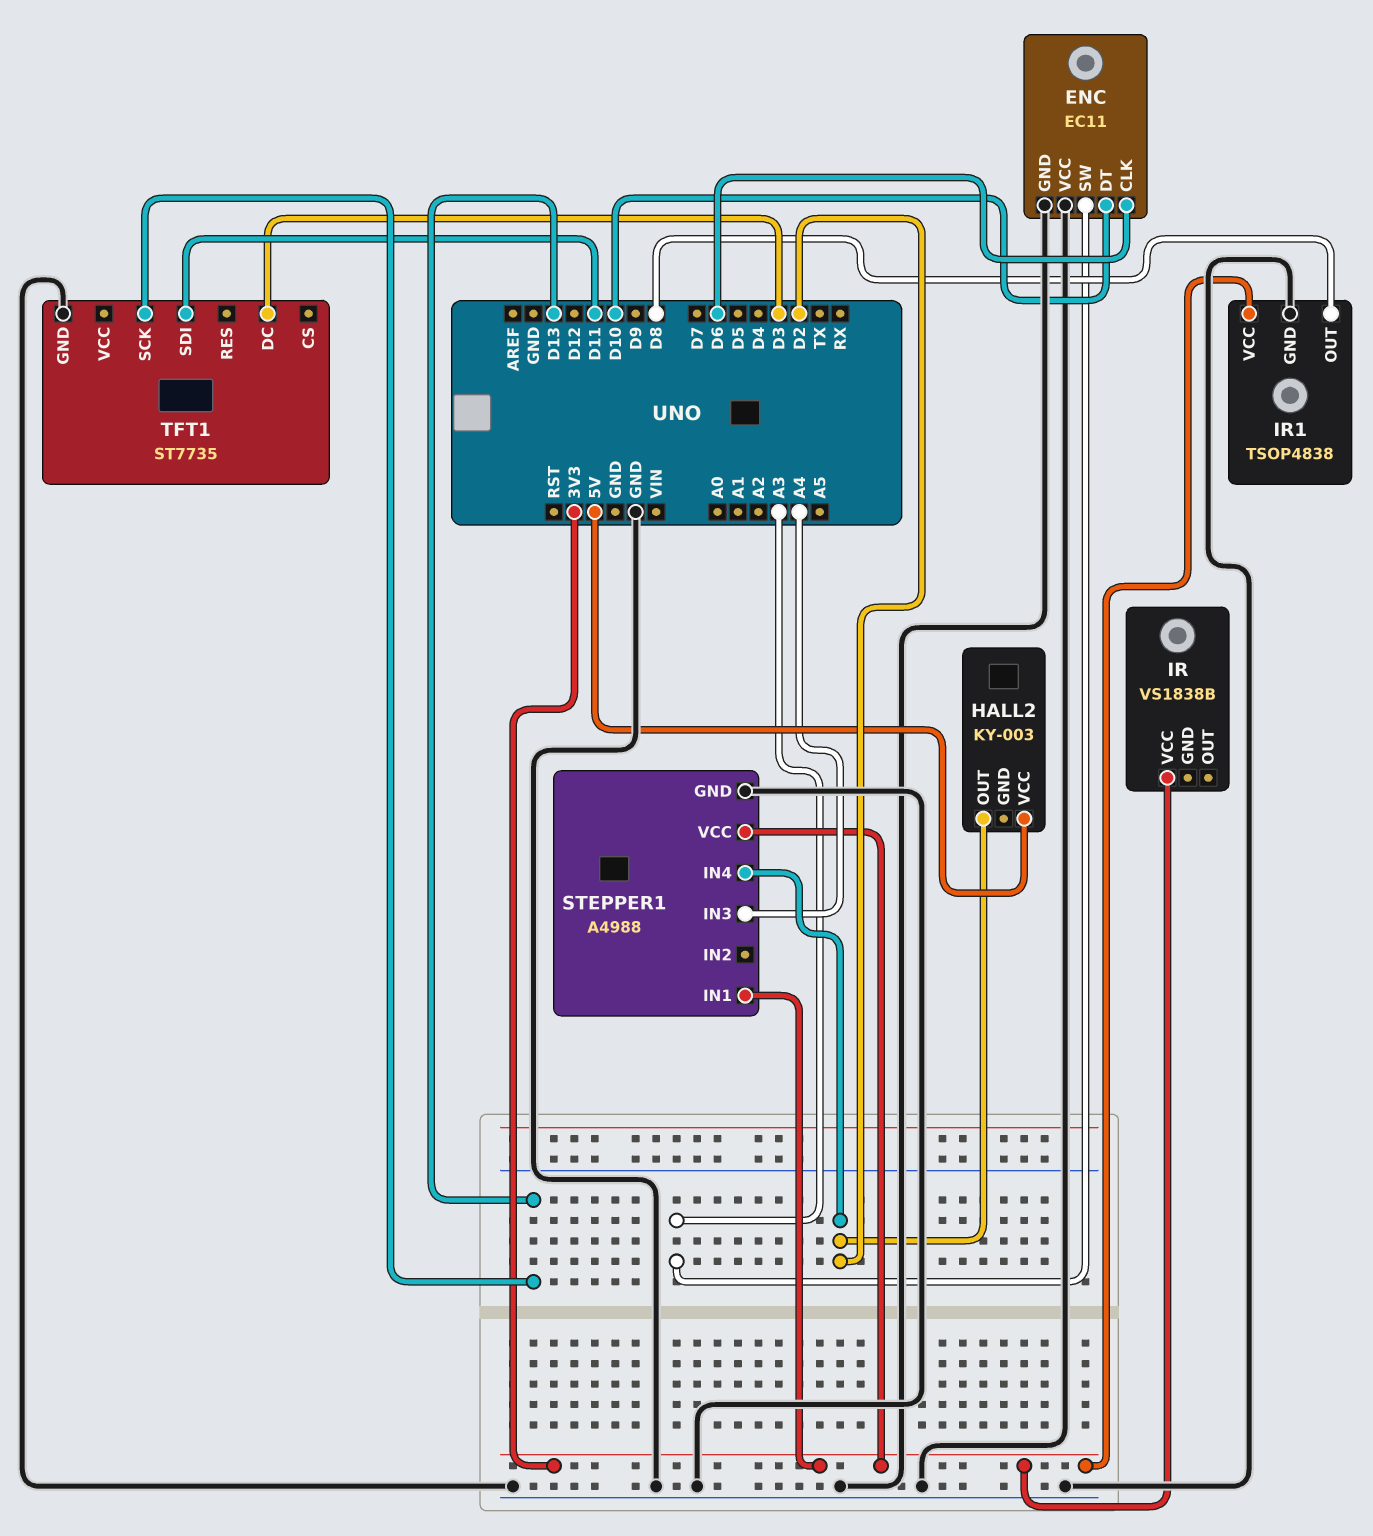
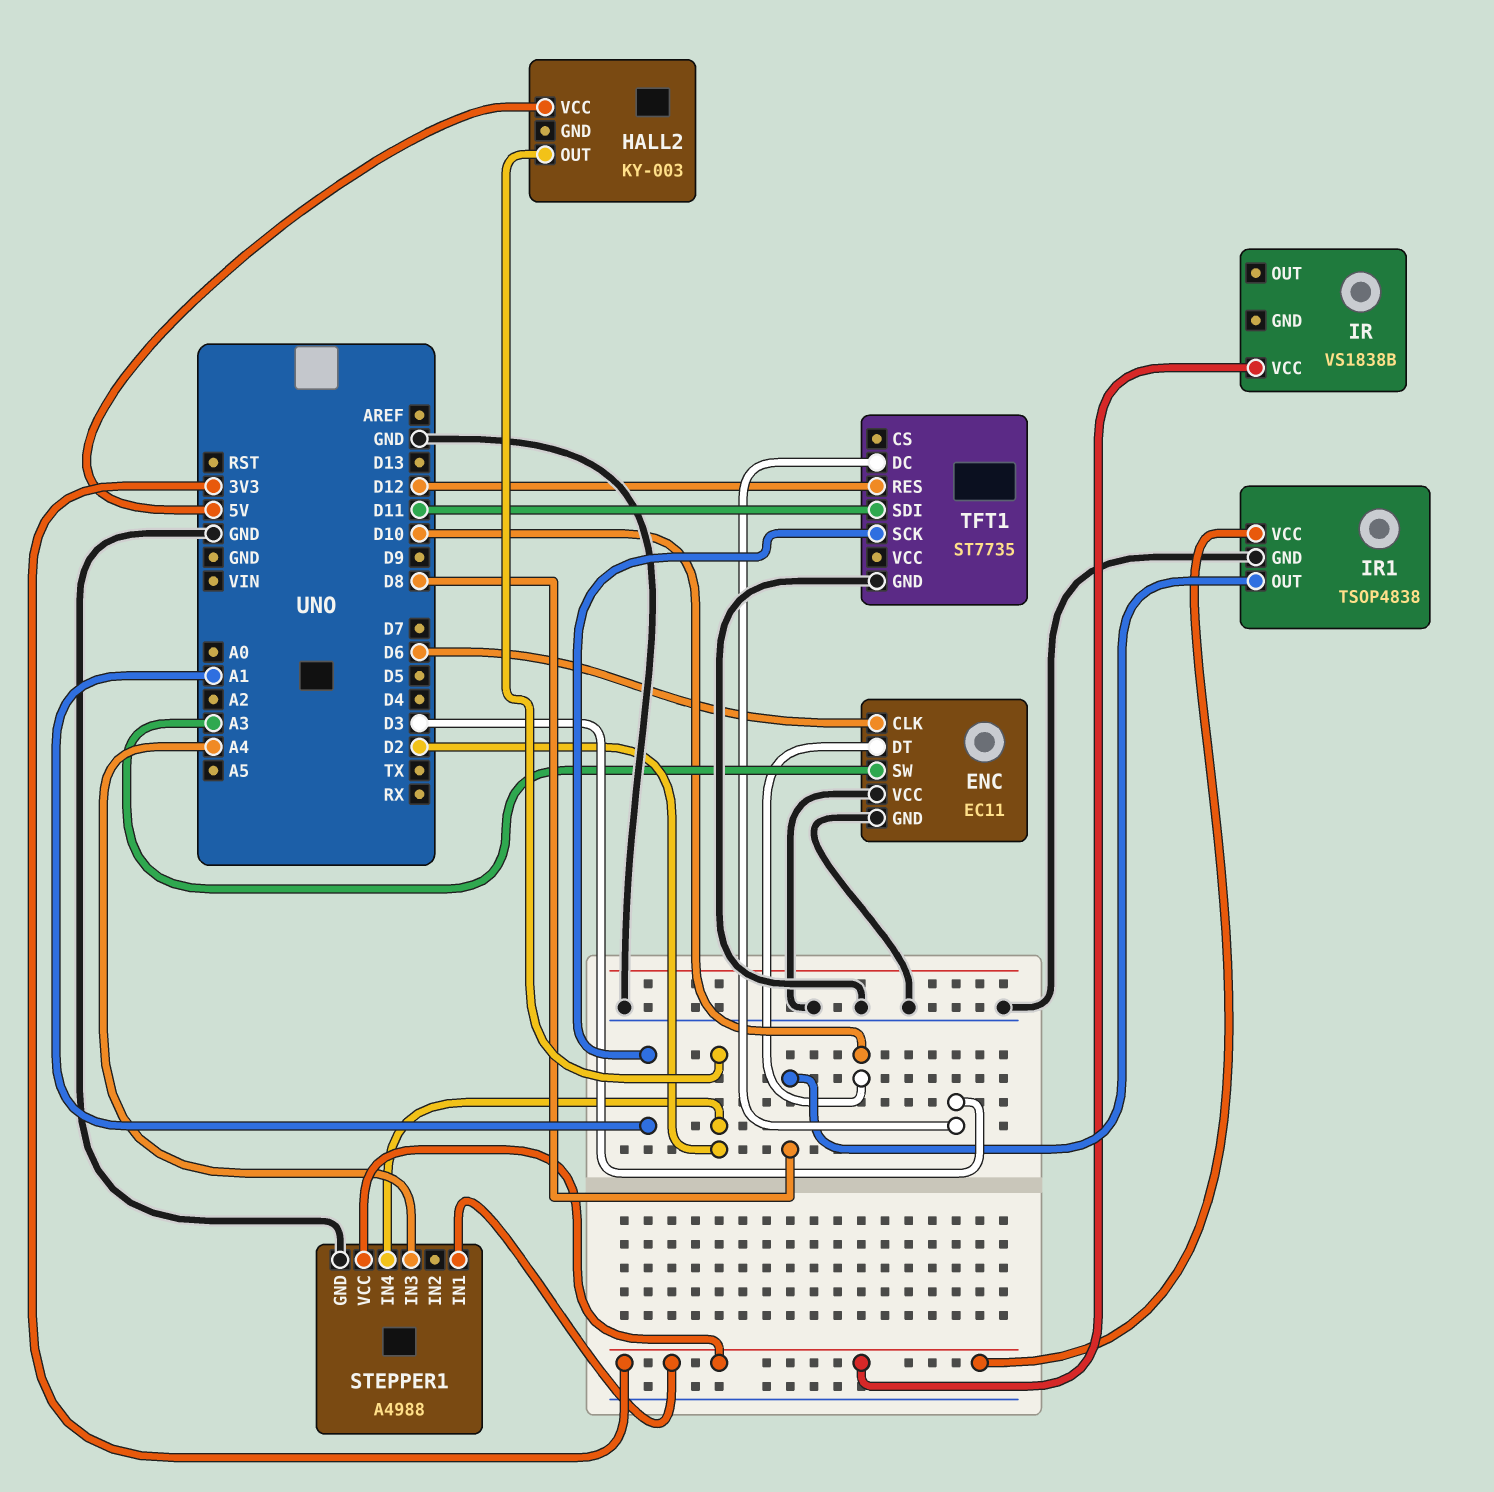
TFT1 pin RES: none -> D12
TFT1 pin SCK: D13 -> A1

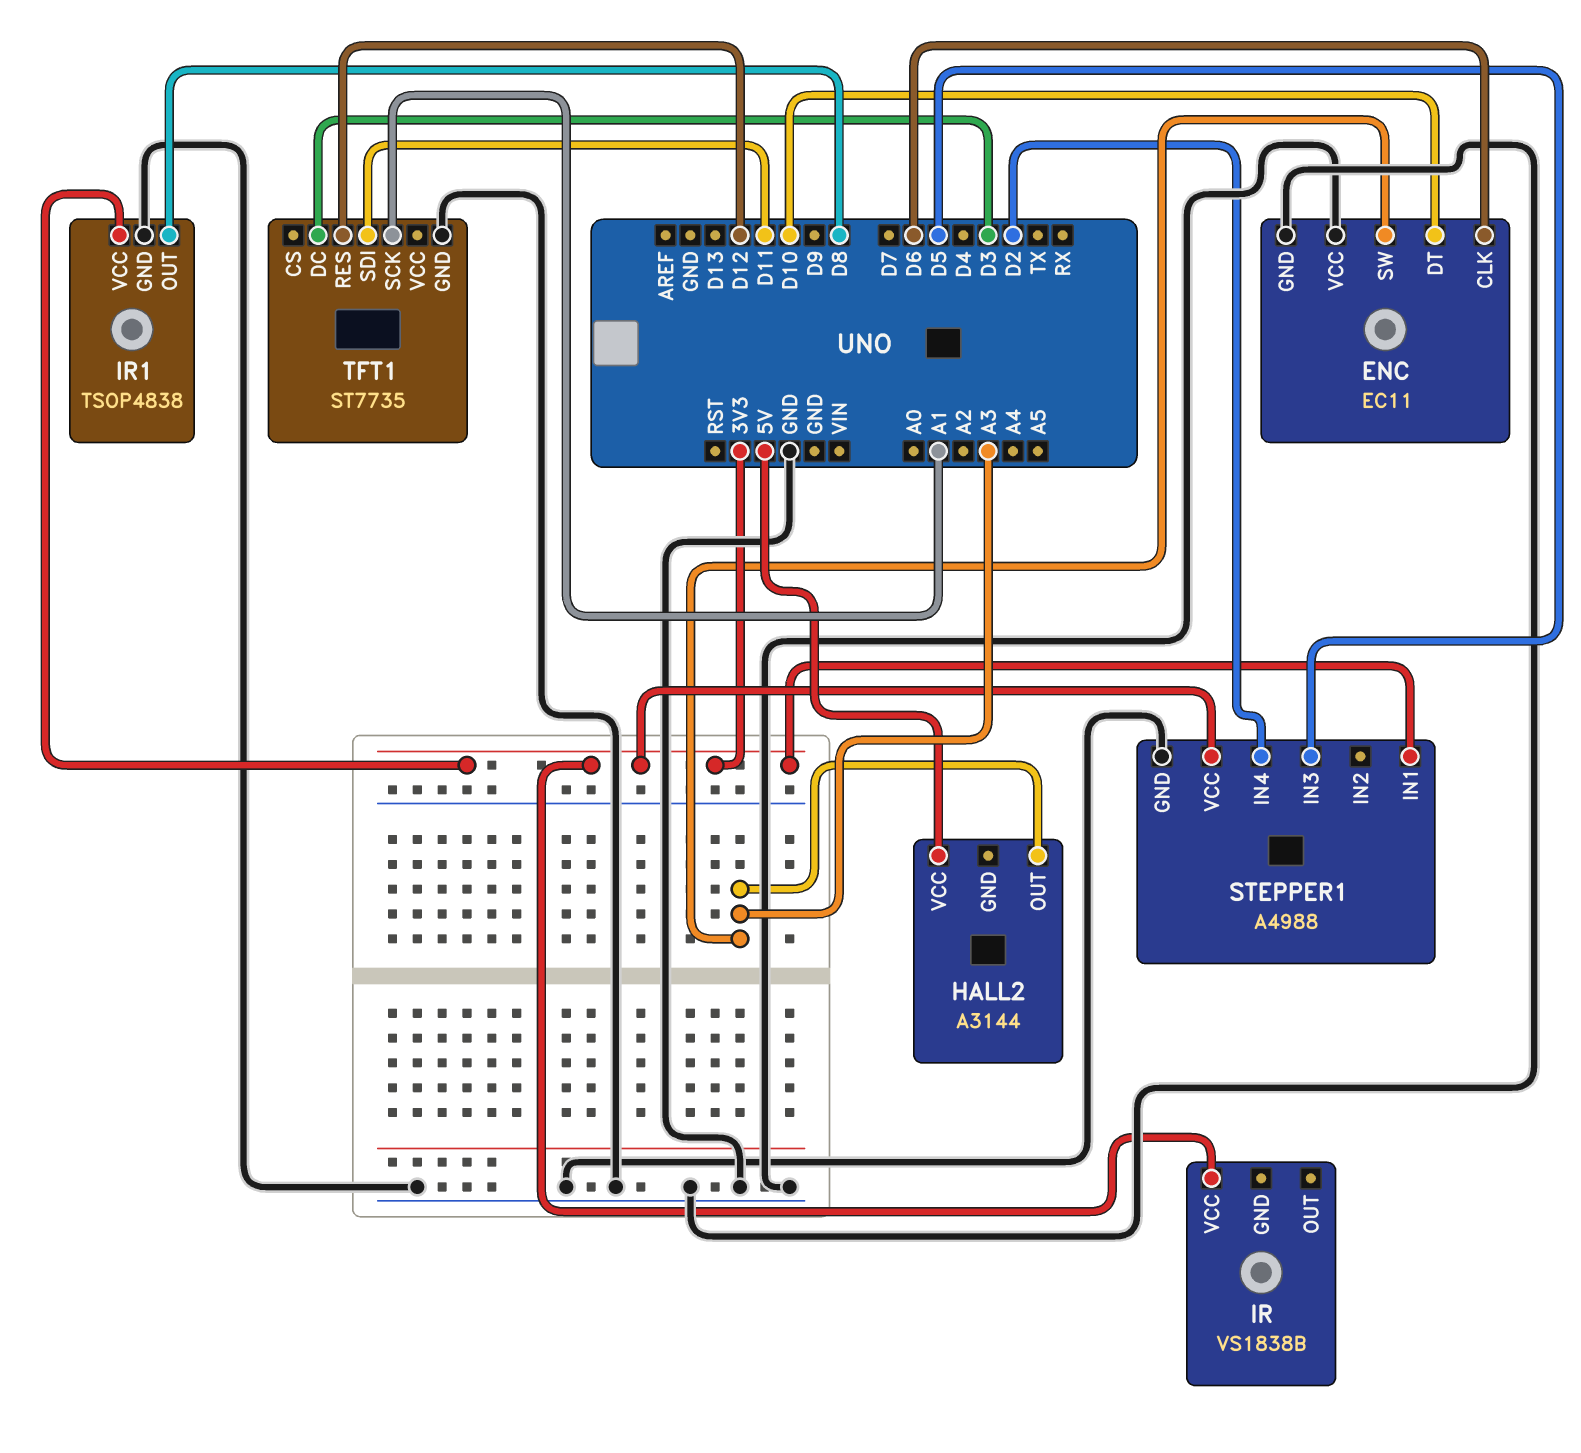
HALL2: KY-003 -> A3144
HALL2 pin OUT: D2 -> A3
STEPPER1 pin IN3: A4 -> D5

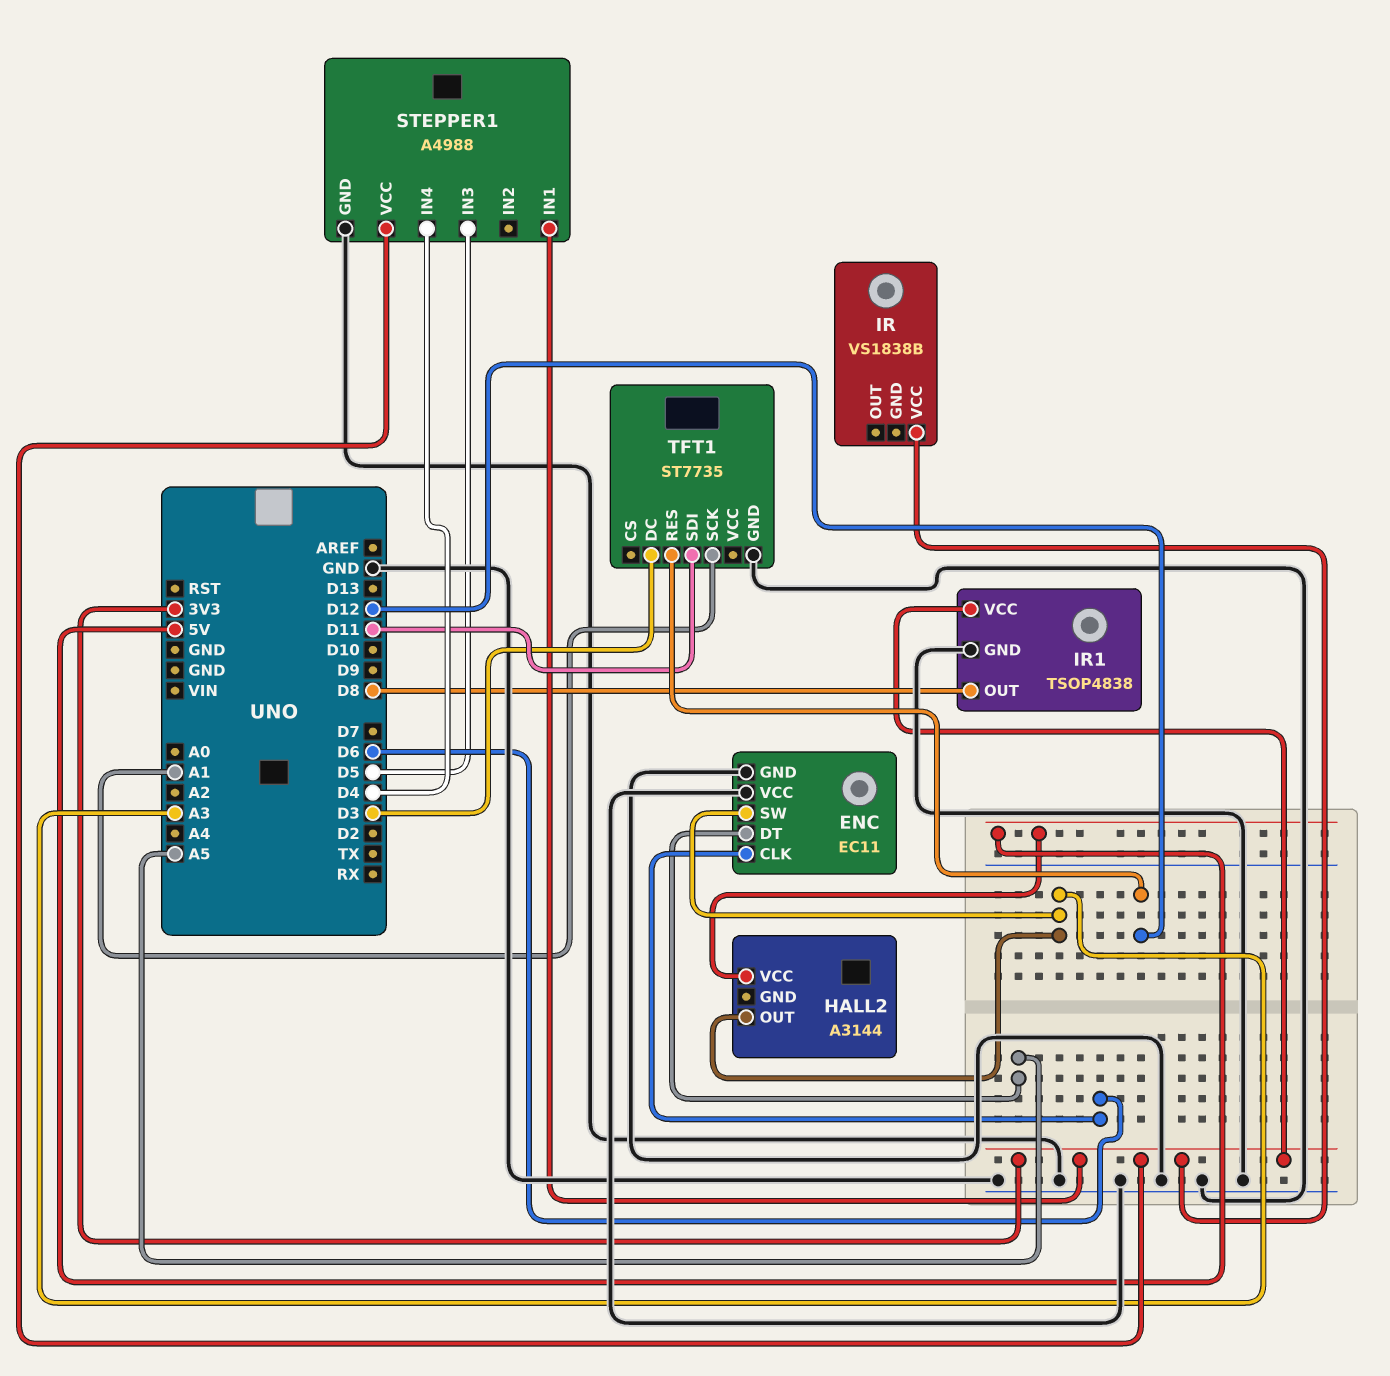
ENC pin DT: D10 -> A5
STEPPER1 pin IN4: D2 -> D4

